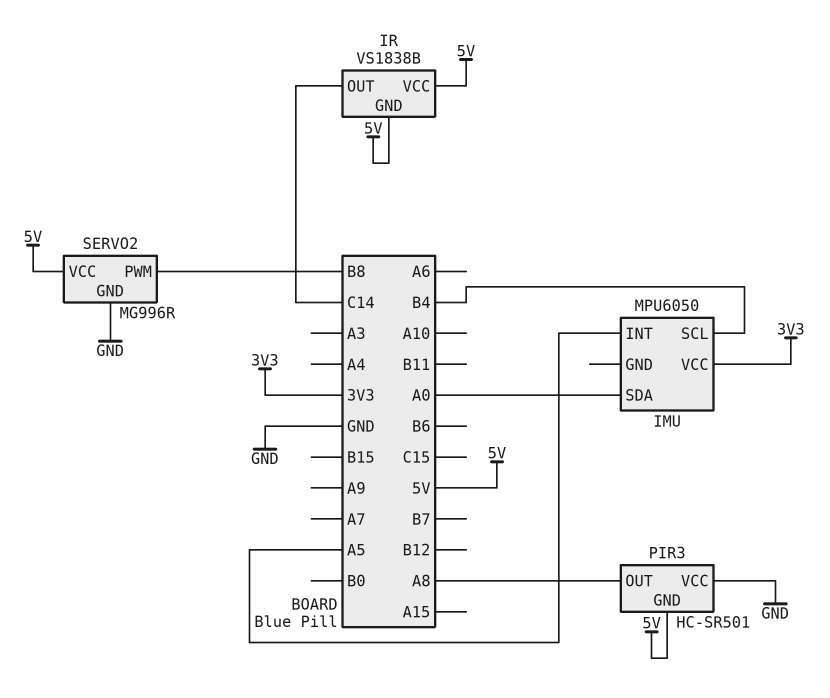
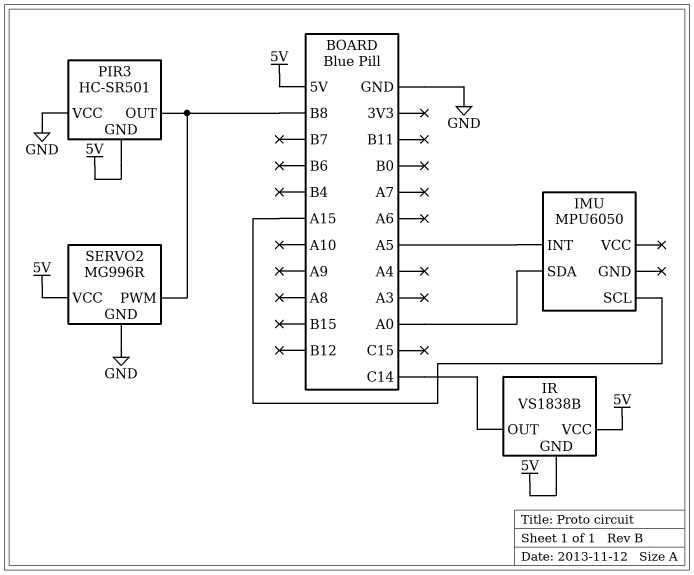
IMU pin SCL: B4 -> A15
IMU pin VCC: 3V3 -> none
PIR3 pin OUT: A8 -> B8

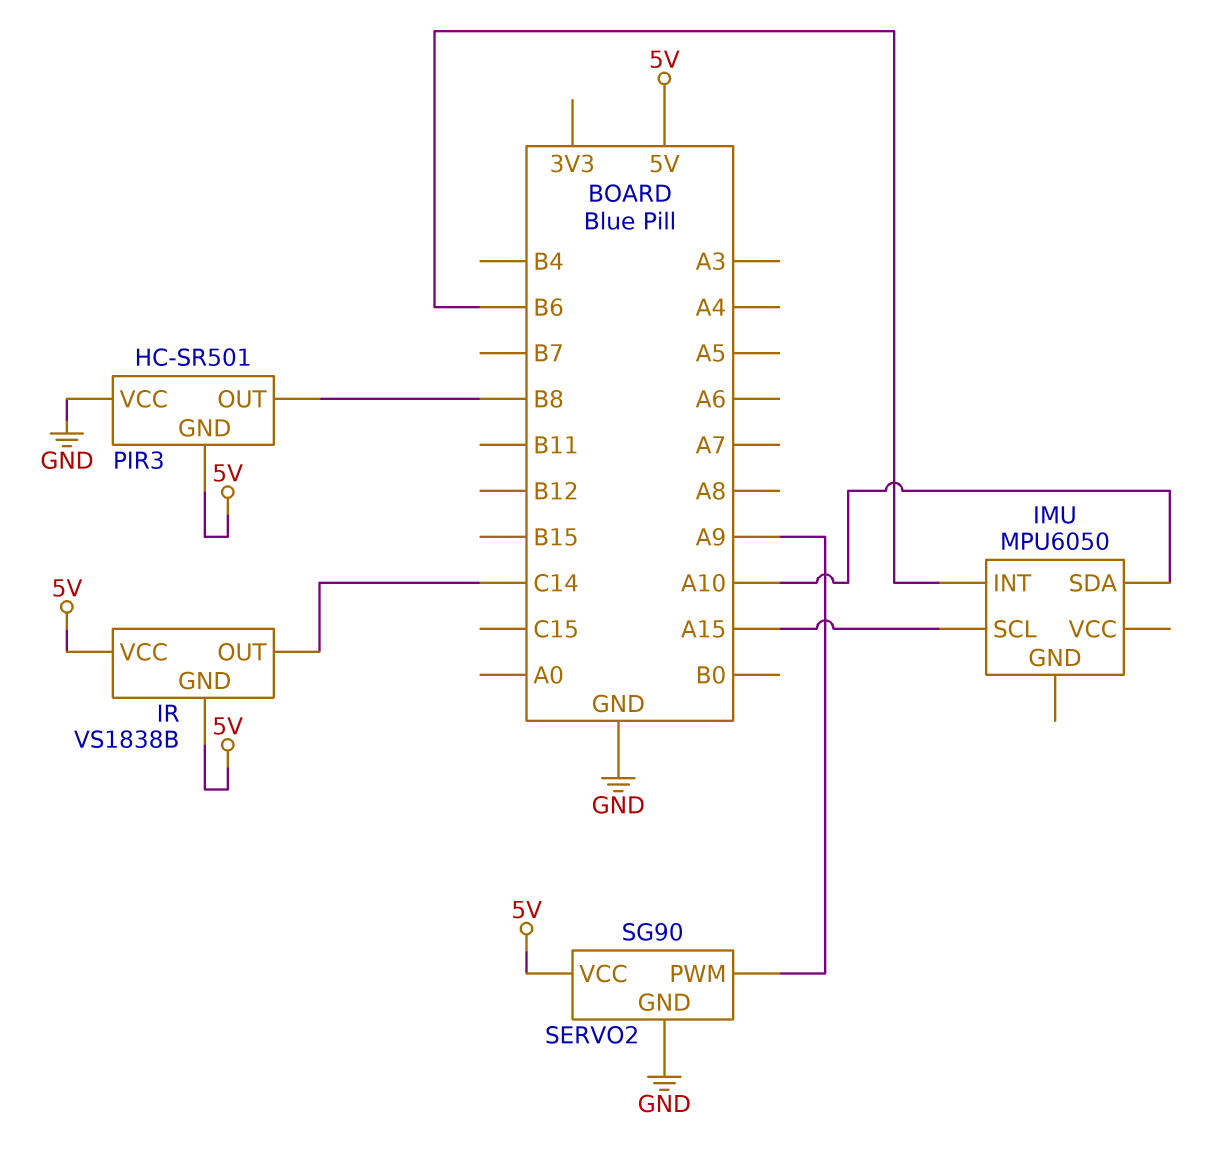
IMU pin INT: A5 -> B6
IMU pin SDA: A0 -> A10
SERVO2: MG996R -> SG90
SERVO2 pin PWM: B8 -> A9

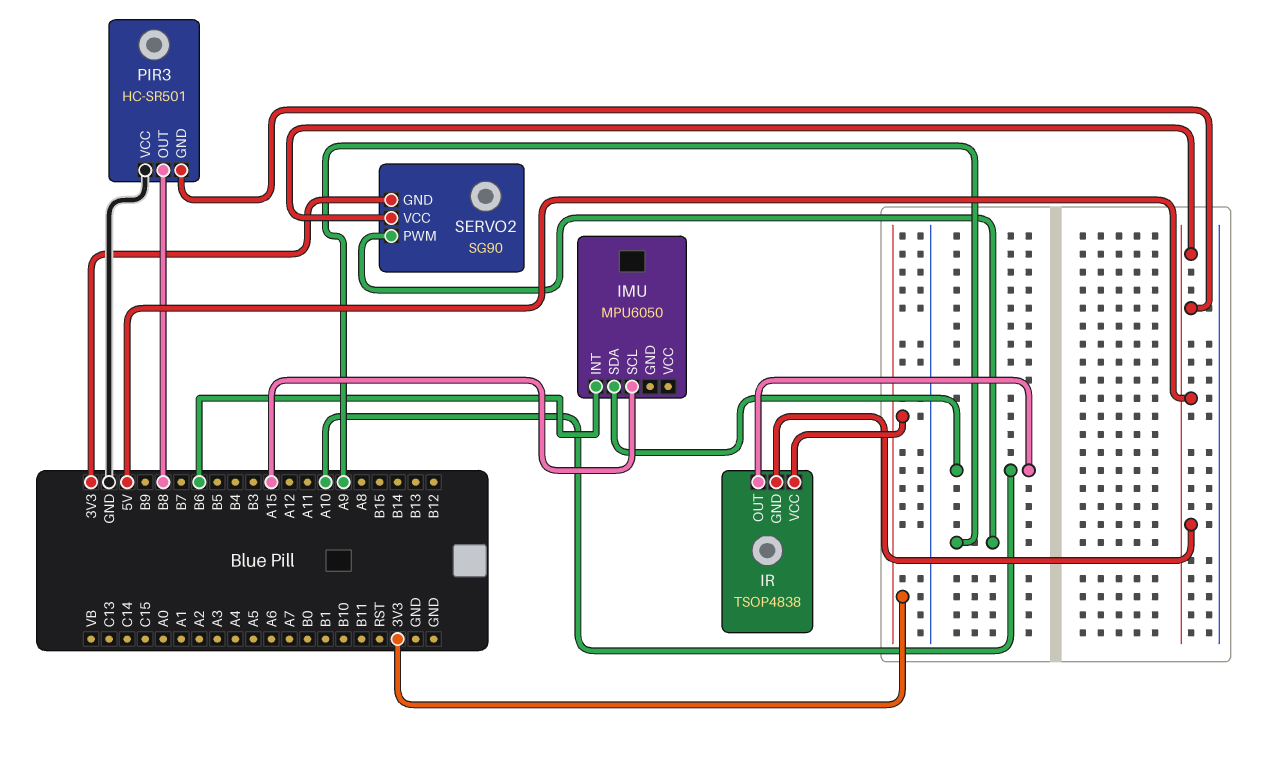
IR: VS1838B -> TSOP4838
IR pin OUT: C14 -> A10
IR pin VCC: 5V -> 3V3
SERVO2 pin GND: GND -> 3V3

